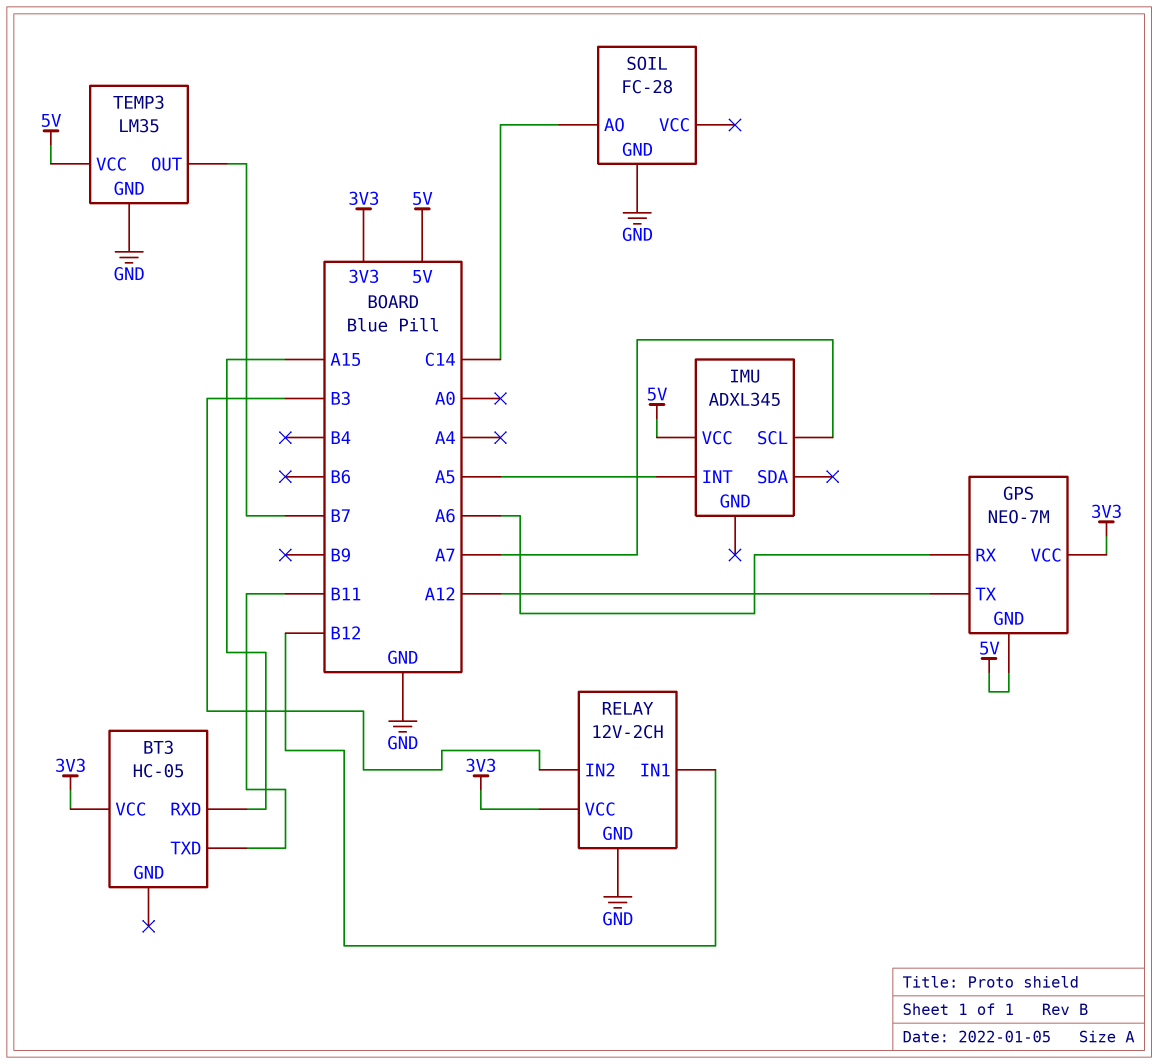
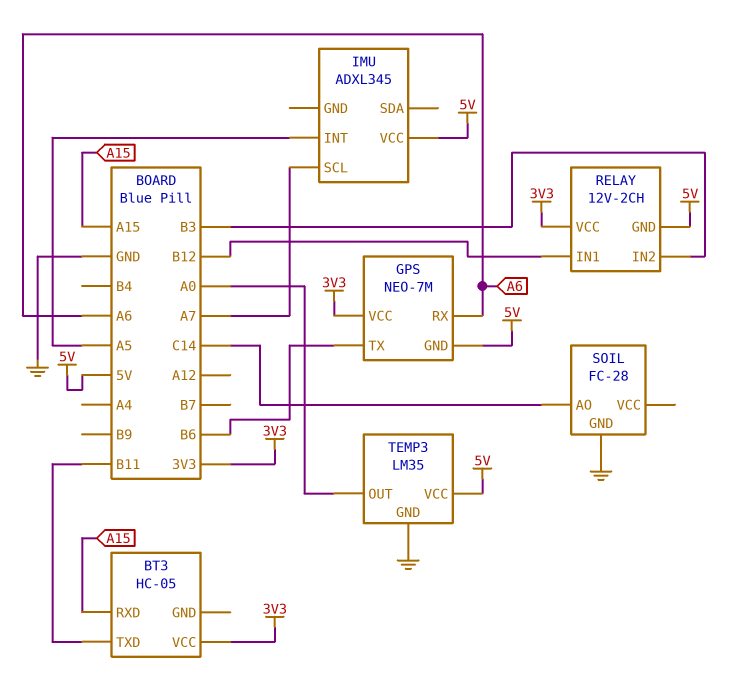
GPS pin TX: A12 -> B6
RELAY pin GND: GND -> 5V
TEMP3 pin OUT: B7 -> A0

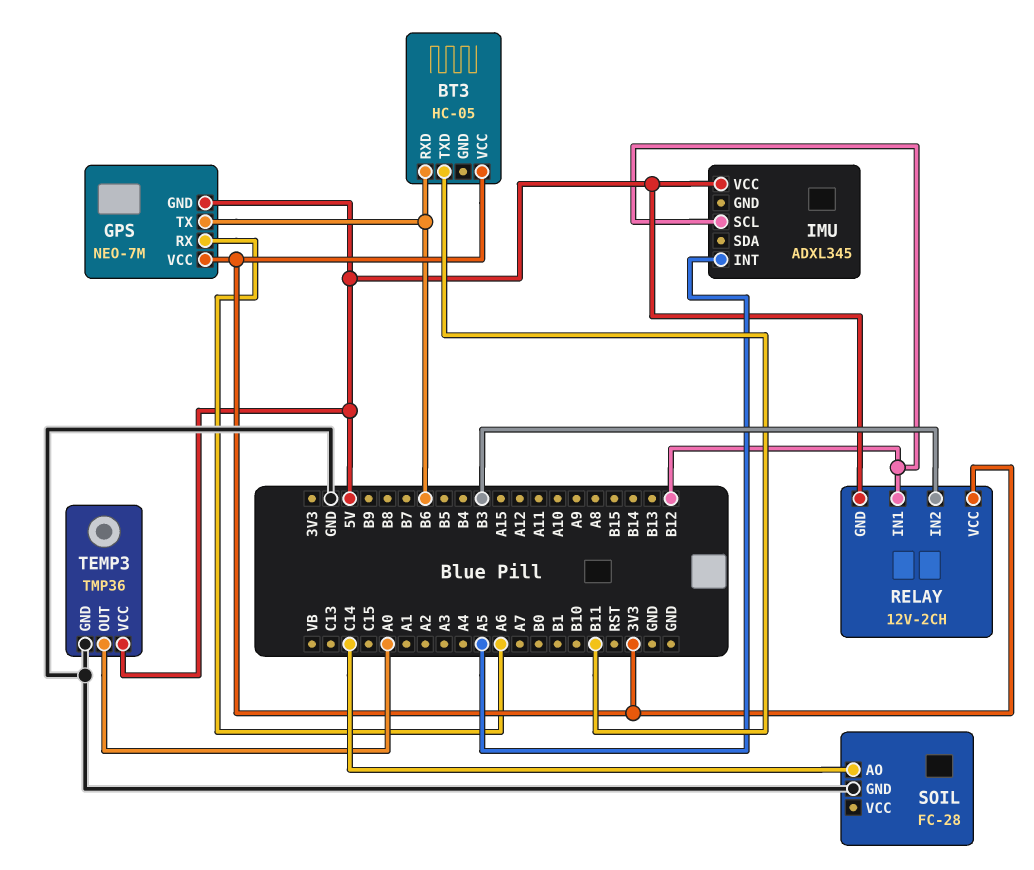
BT3 pin RXD: A15 -> B6
IMU pin SCL: A7 -> B12
TEMP3: LM35 -> TMP36

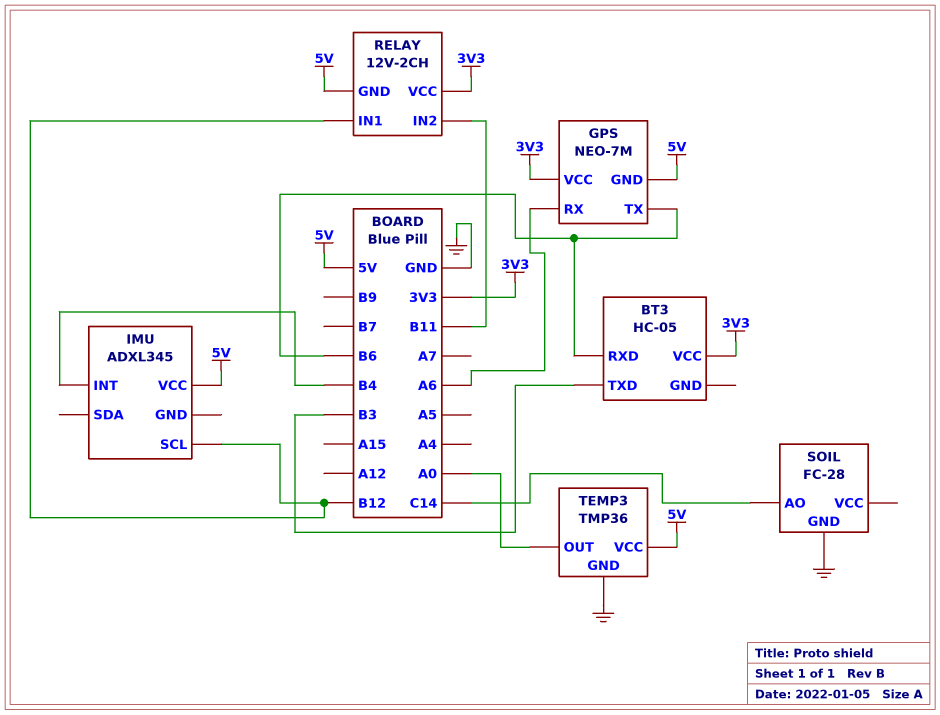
BT3 pin TXD: B11 -> B3
IMU pin INT: A5 -> B4
RELAY pin IN2: B3 -> B11

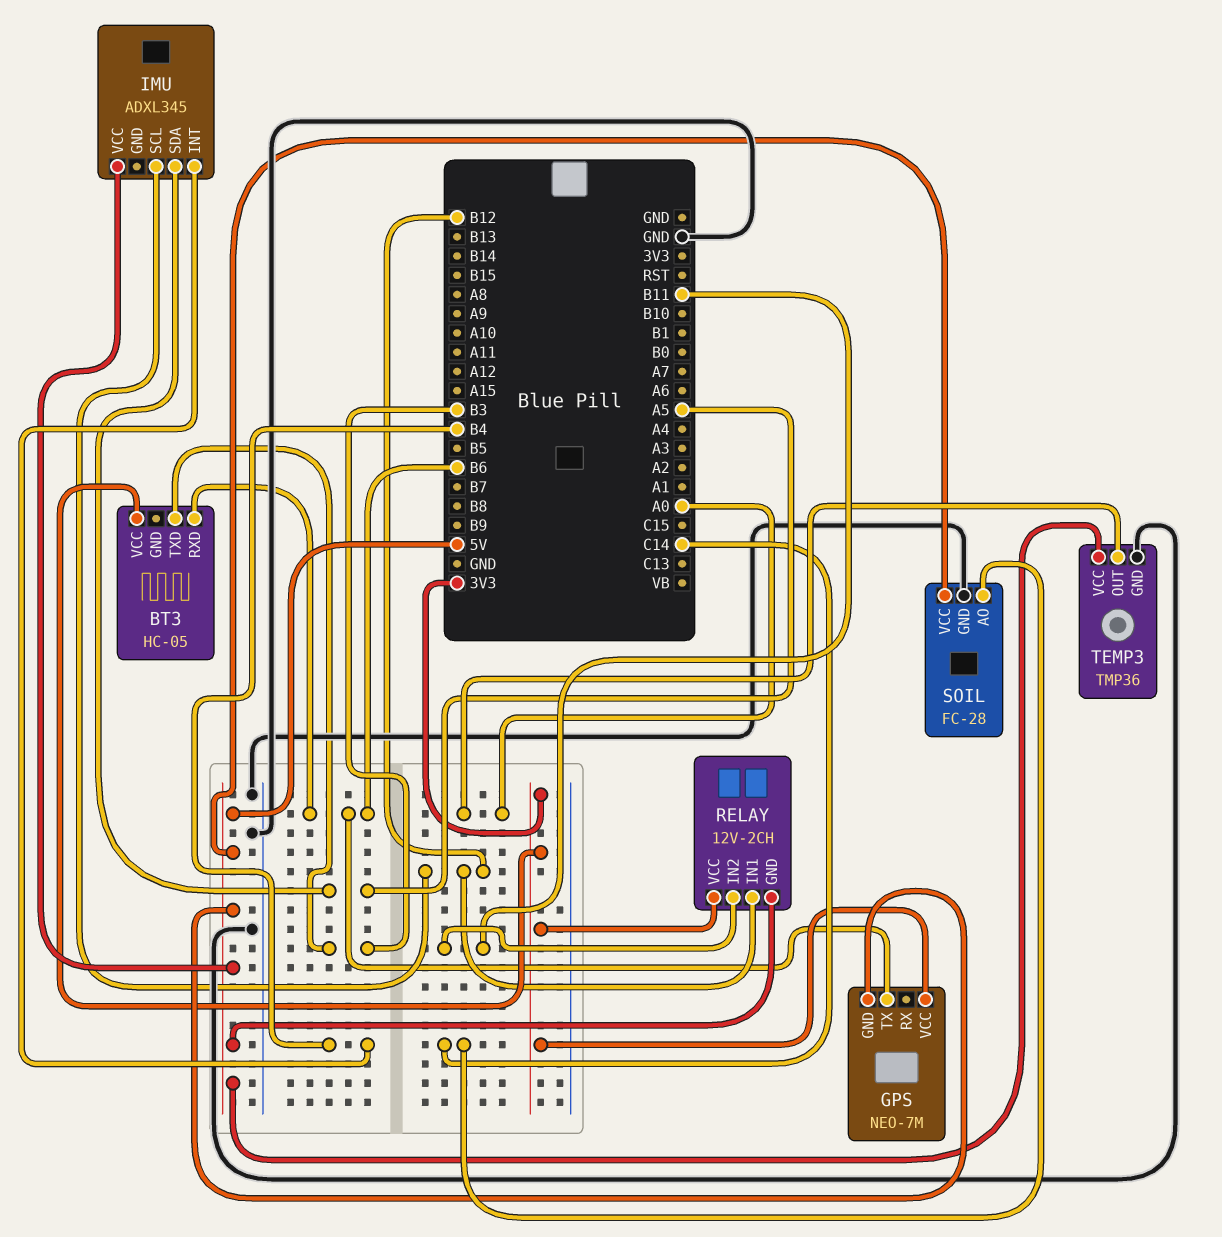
GPS pin RX: A6 -> none
IMU pin SDA: none -> A5
SOIL pin VCC: none -> 5V

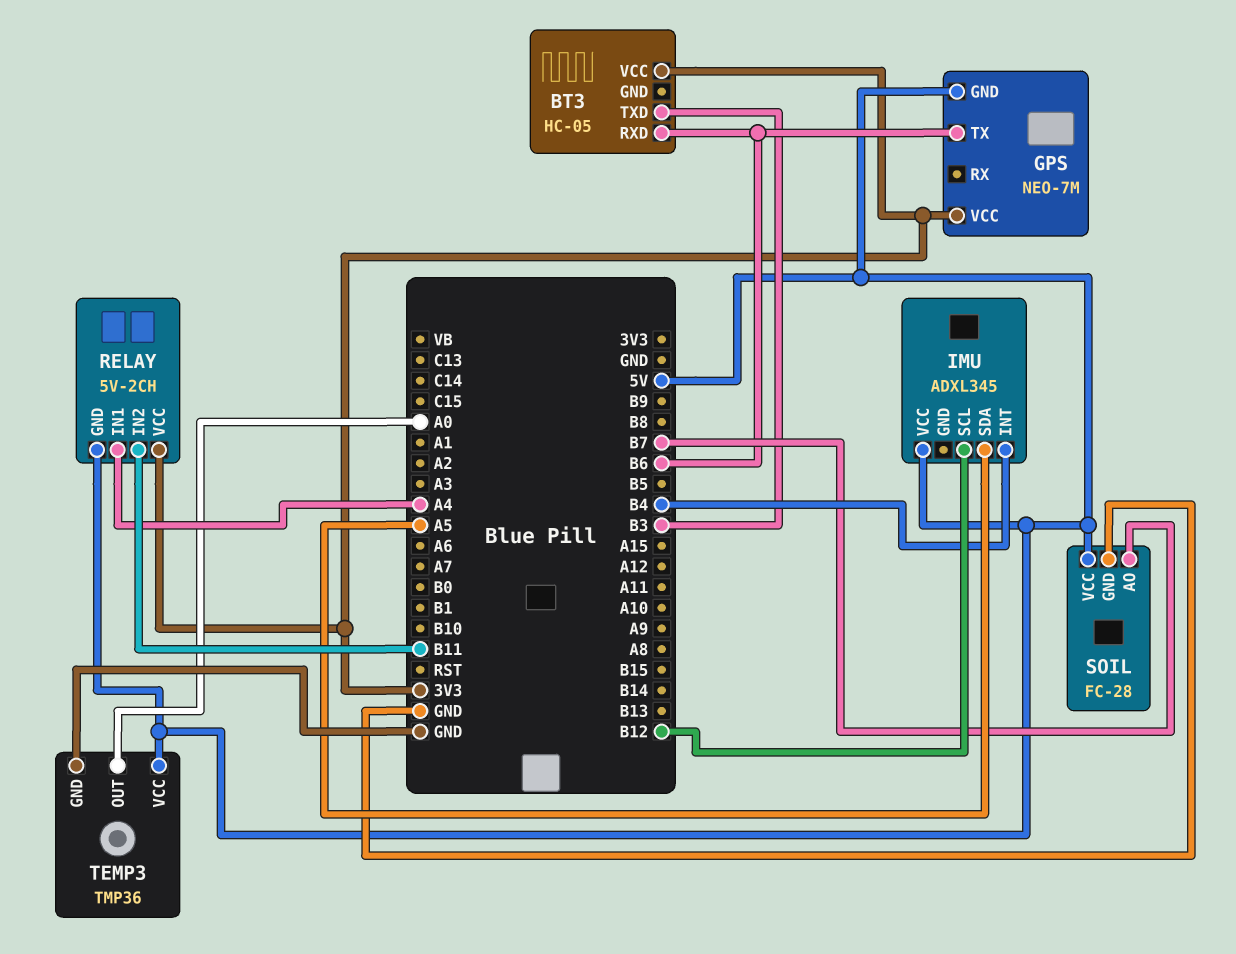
RELAY: 12V-2CH -> 5V-2CH
RELAY pin IN1: B12 -> A4
SOIL pin AO: C14 -> B7

